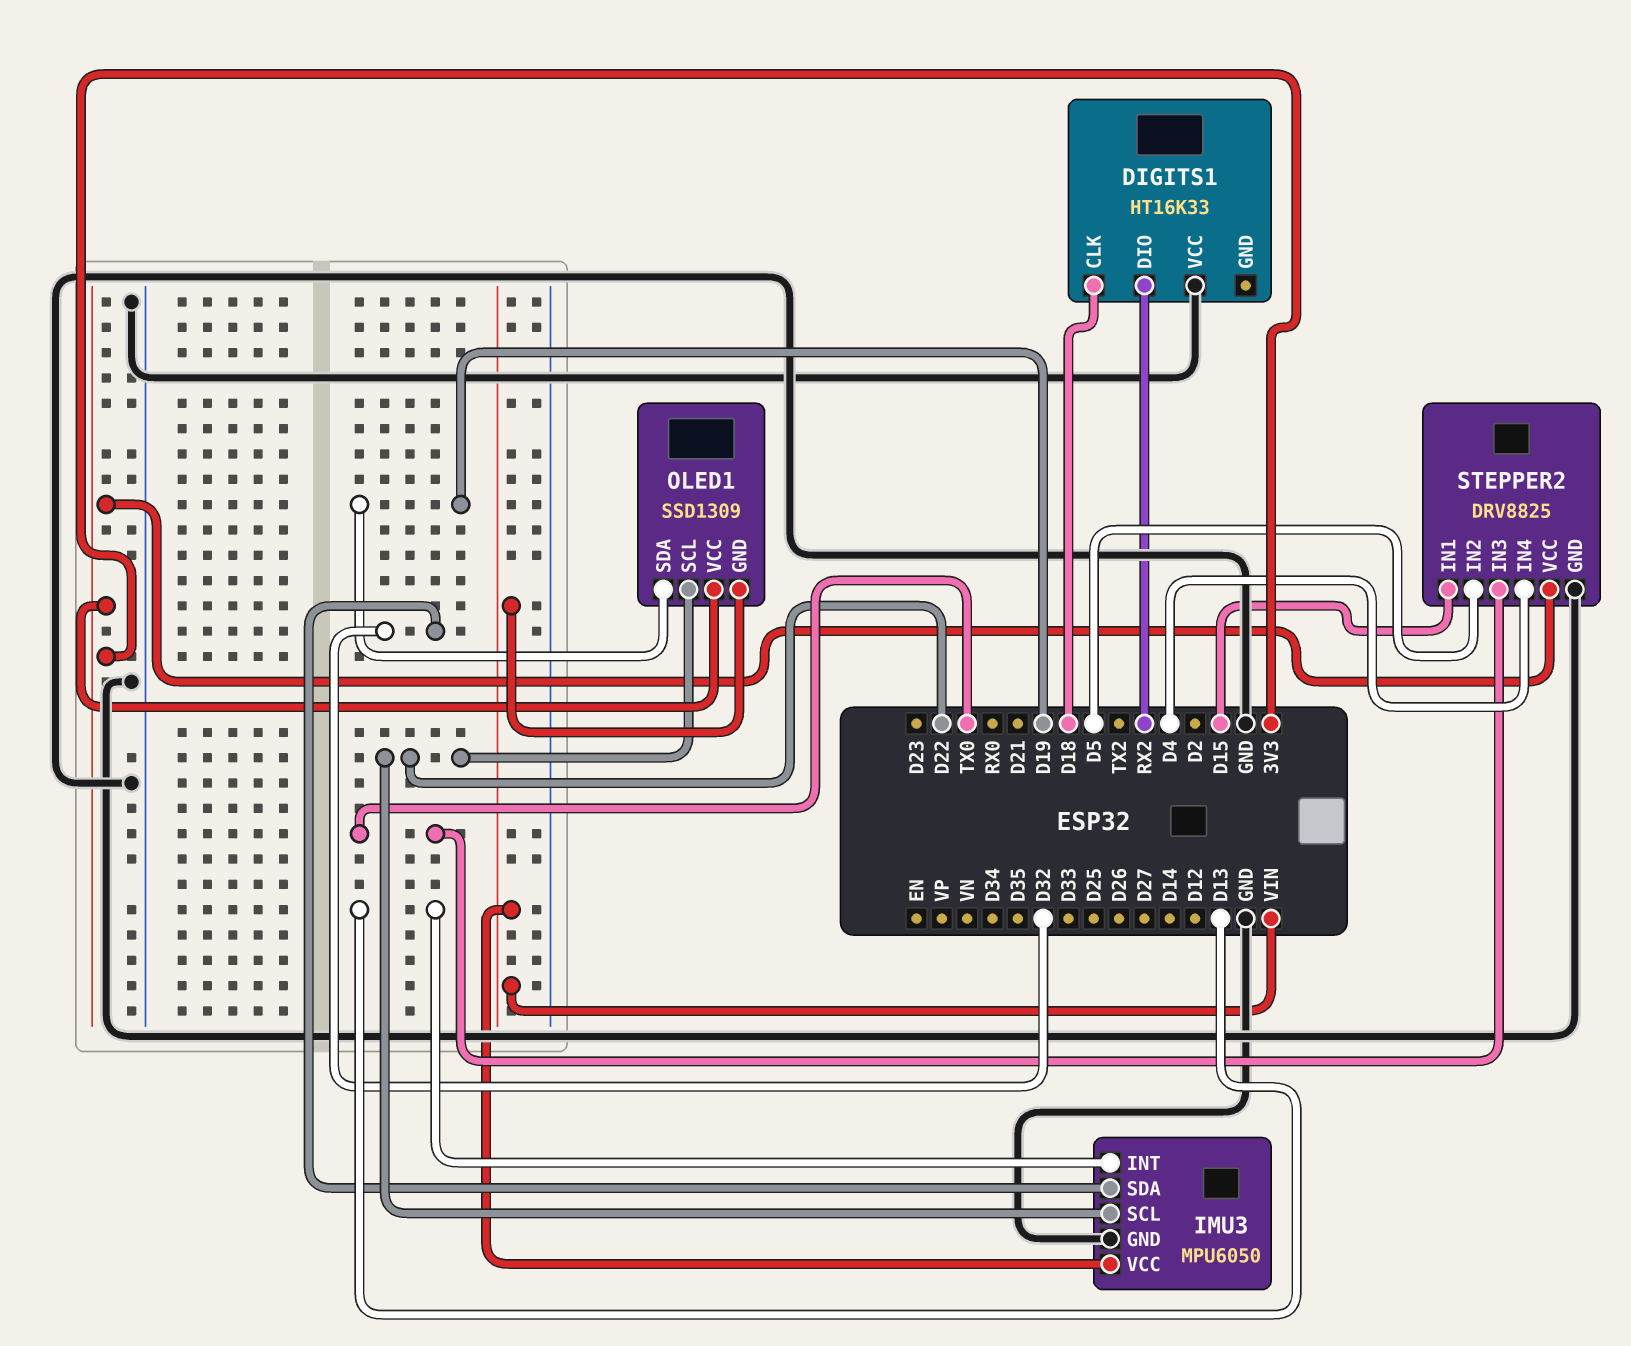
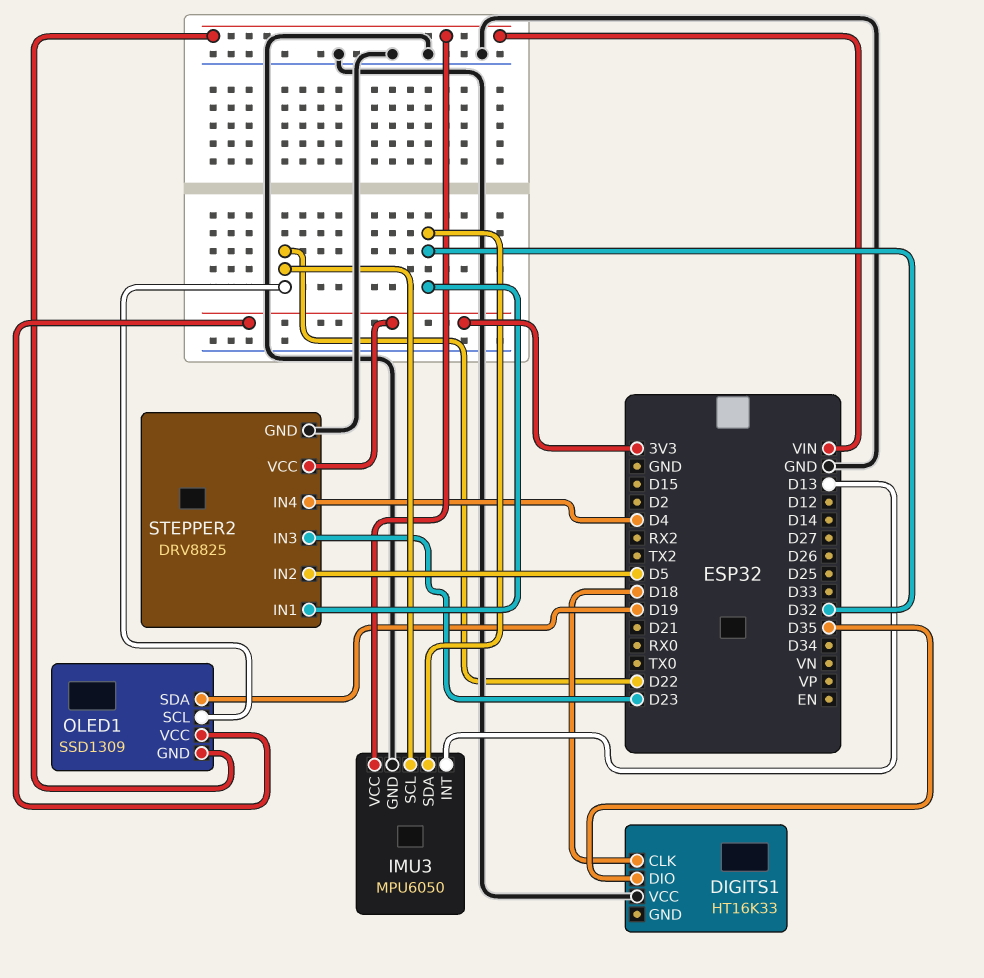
DIGITS1 pin DIO: RX2 -> D35
STEPPER2 pin IN1: D15 -> D32
STEPPER2 pin IN3: TX0 -> D23

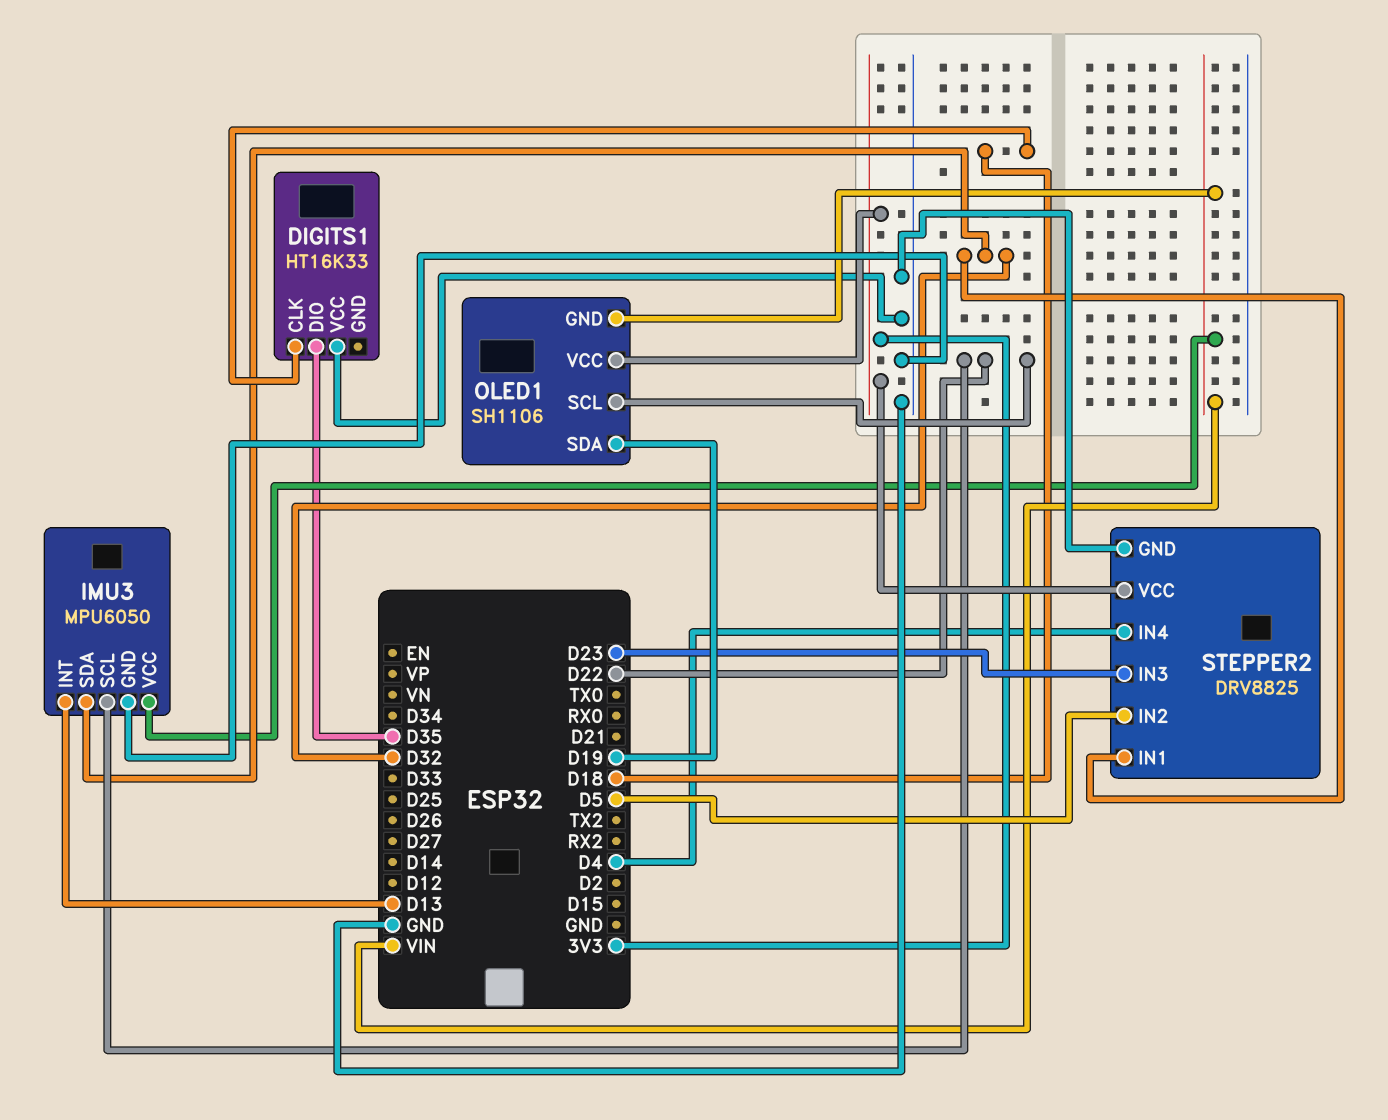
OLED1: SSD1309 -> SH1106

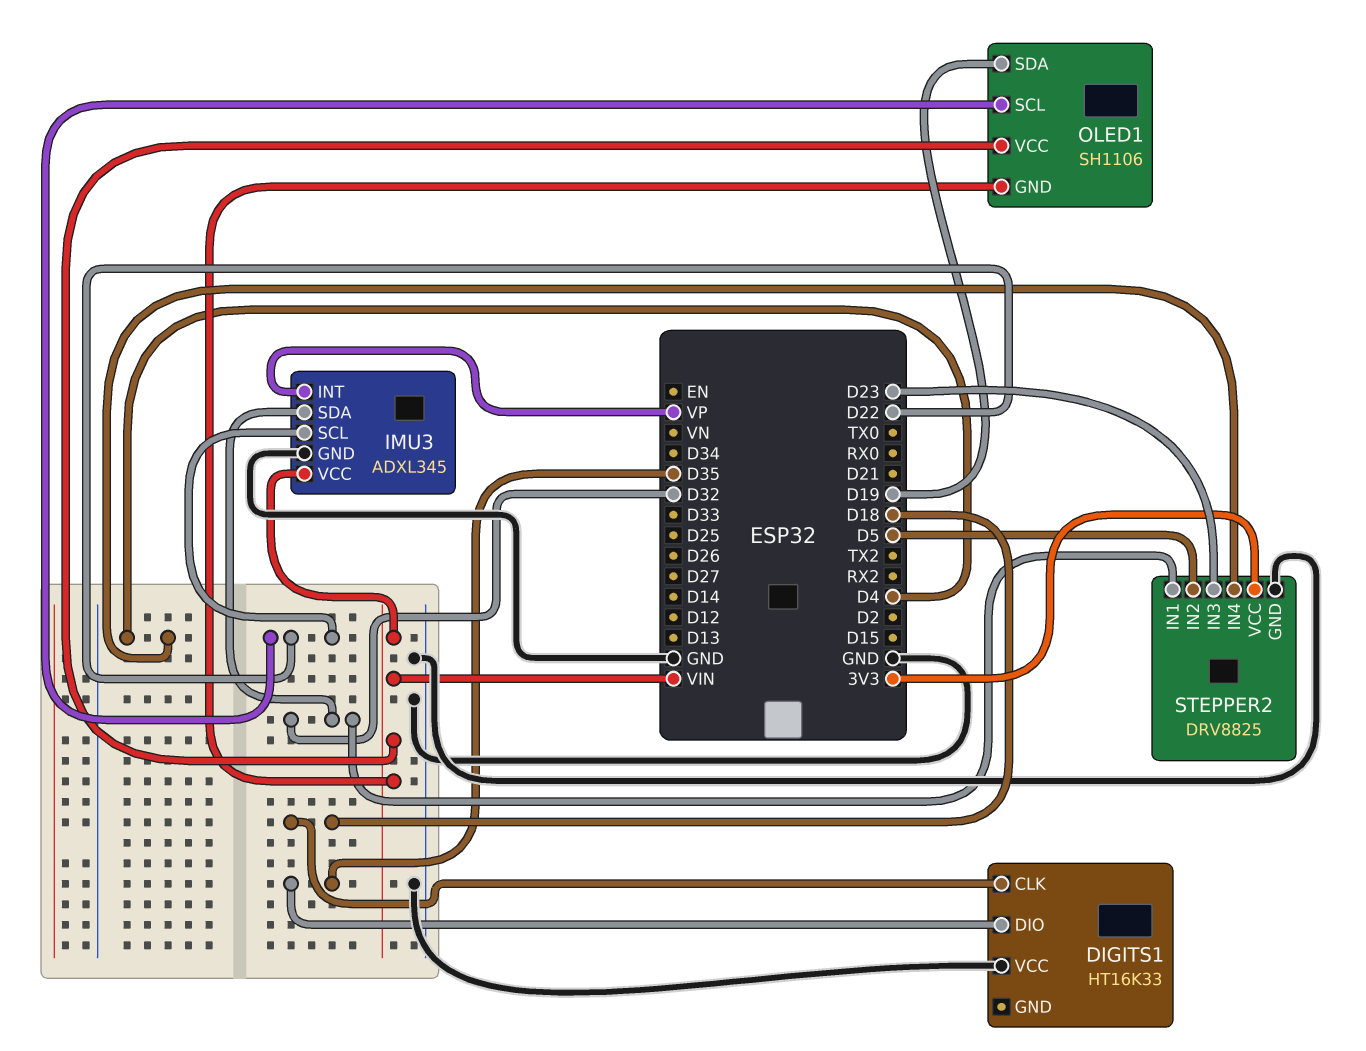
IMU3: MPU6050 -> ADXL345
IMU3 pin INT: D13 -> VP
OLED1 pin VCC: 3V3 -> VIN

